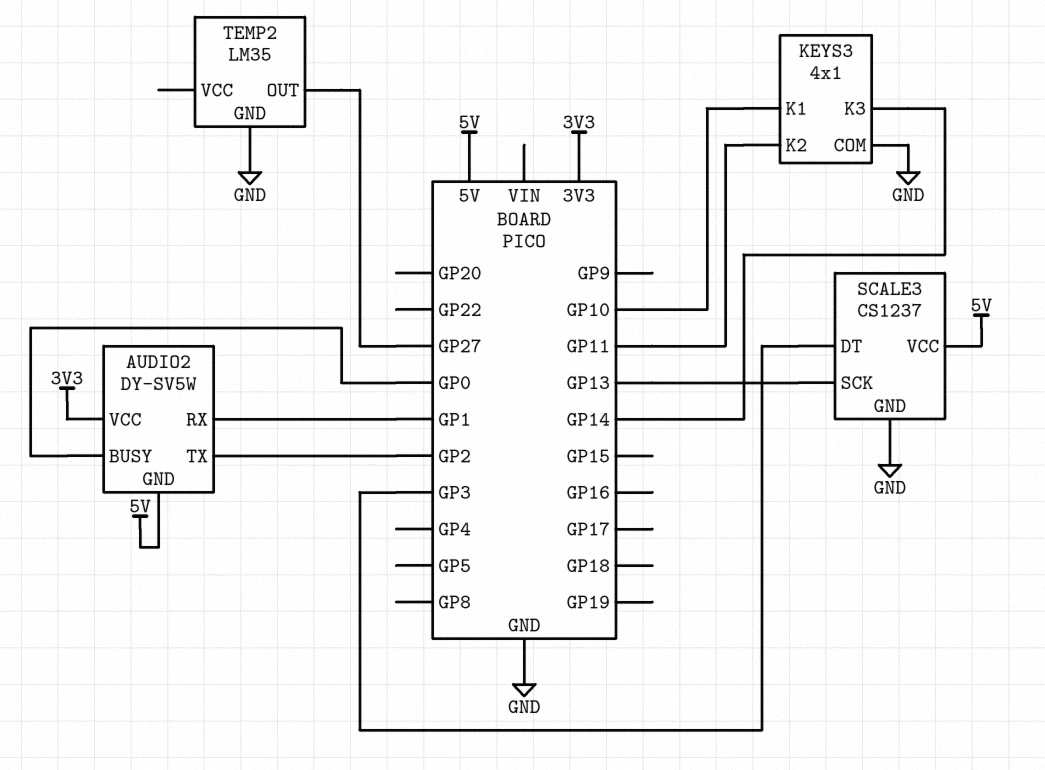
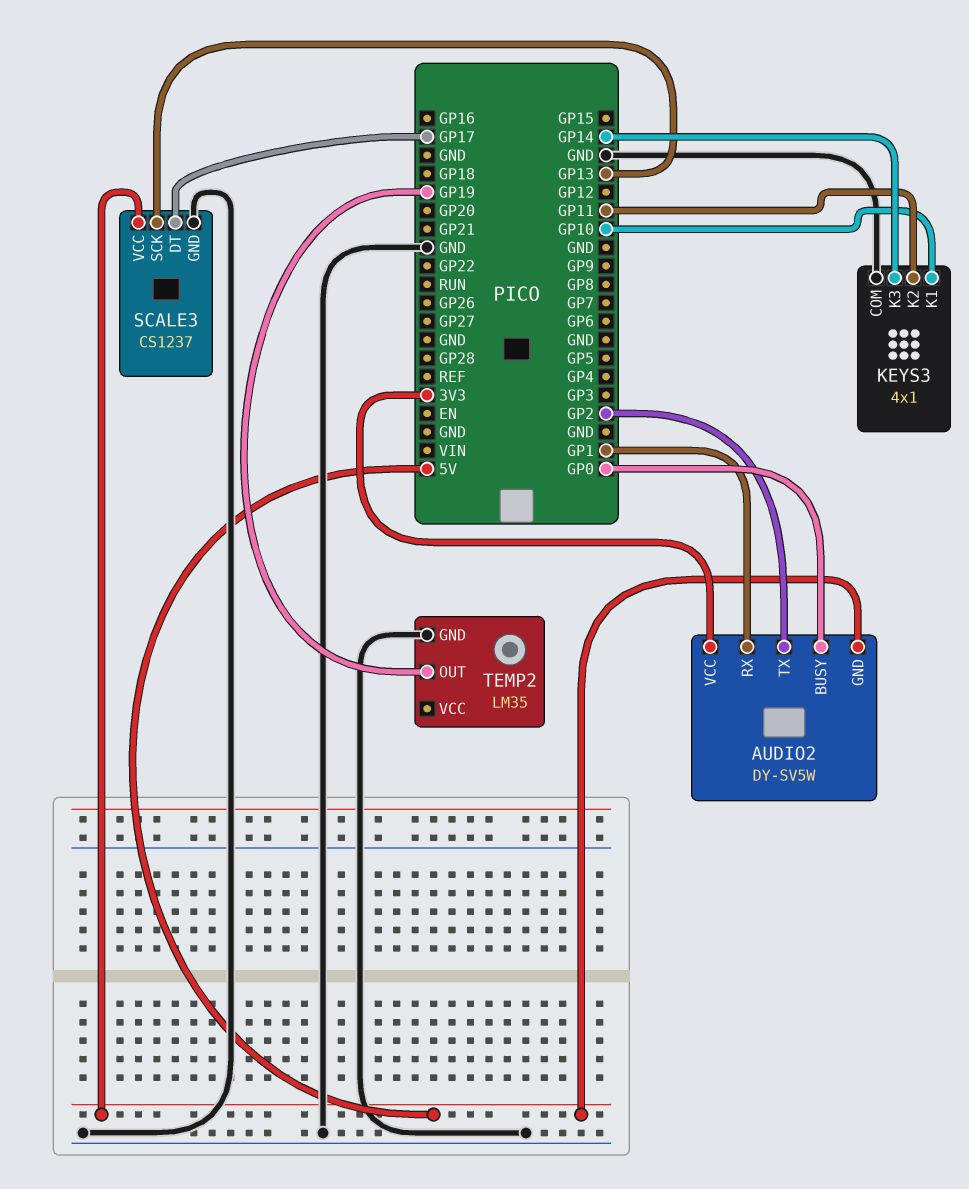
SCALE3 pin DT: GP3 -> GP17
TEMP2 pin OUT: GP27 -> GP19

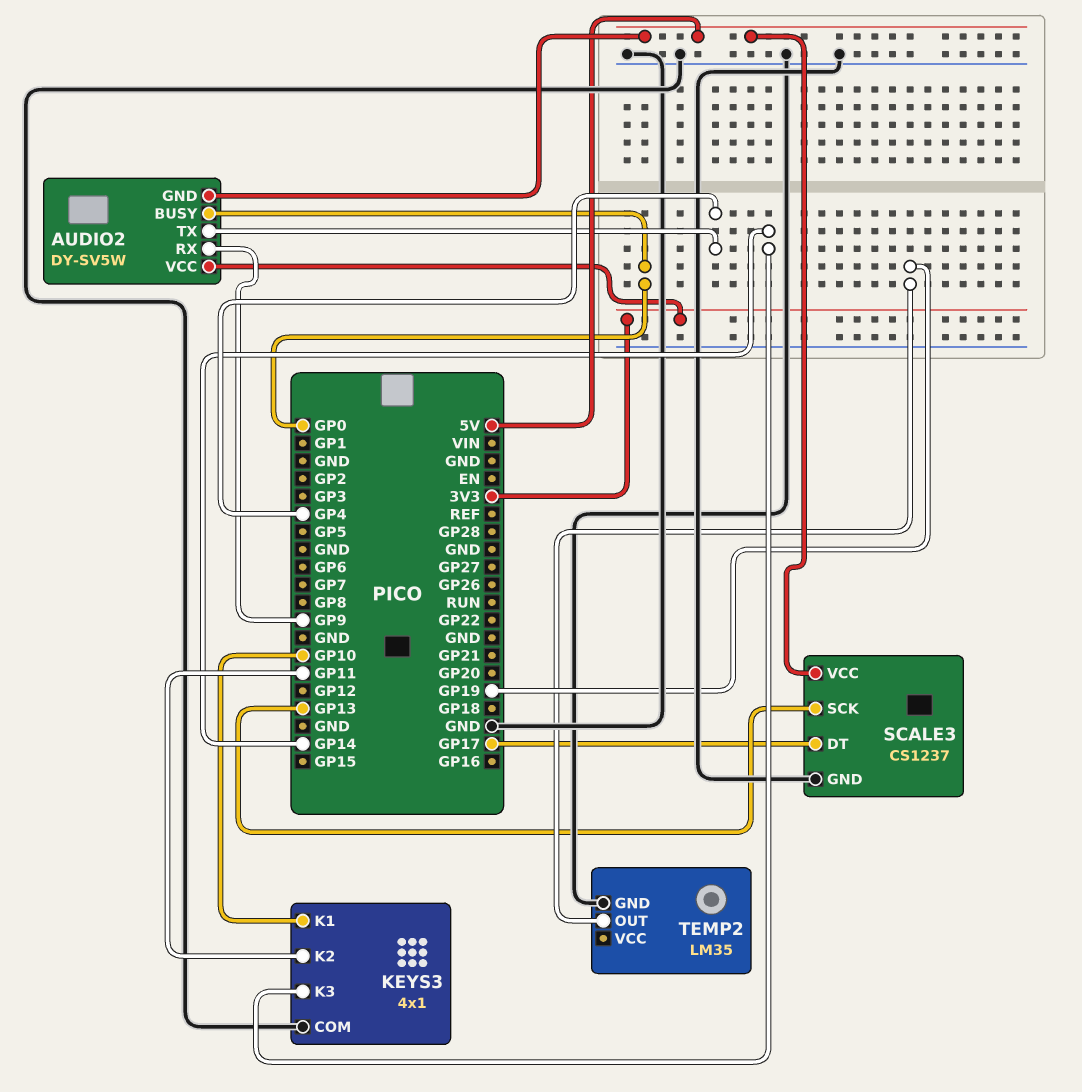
AUDIO2 pin RX: GP1 -> GP9
AUDIO2 pin TX: GP2 -> GP4

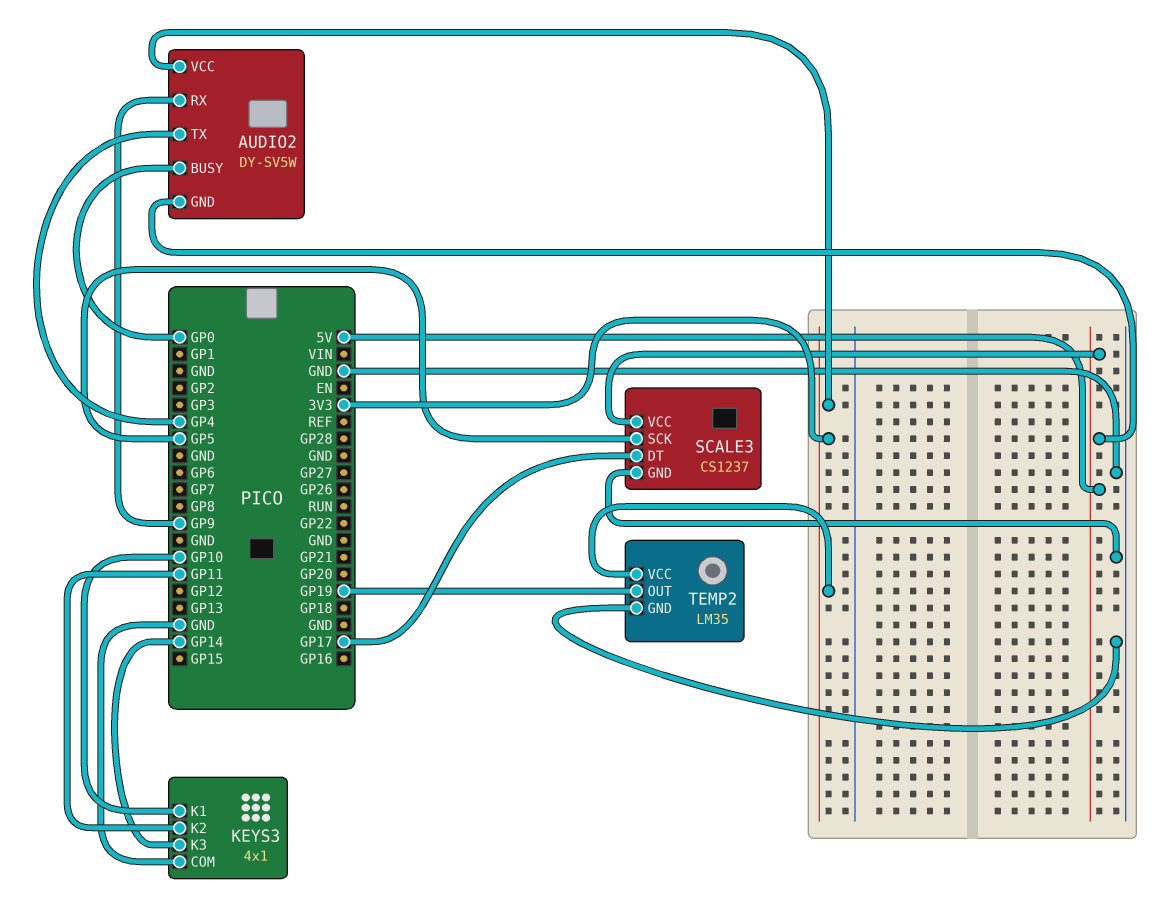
SCALE3 pin SCK: GP13 -> GP5
TEMP2 pin VCC: none -> 3V3

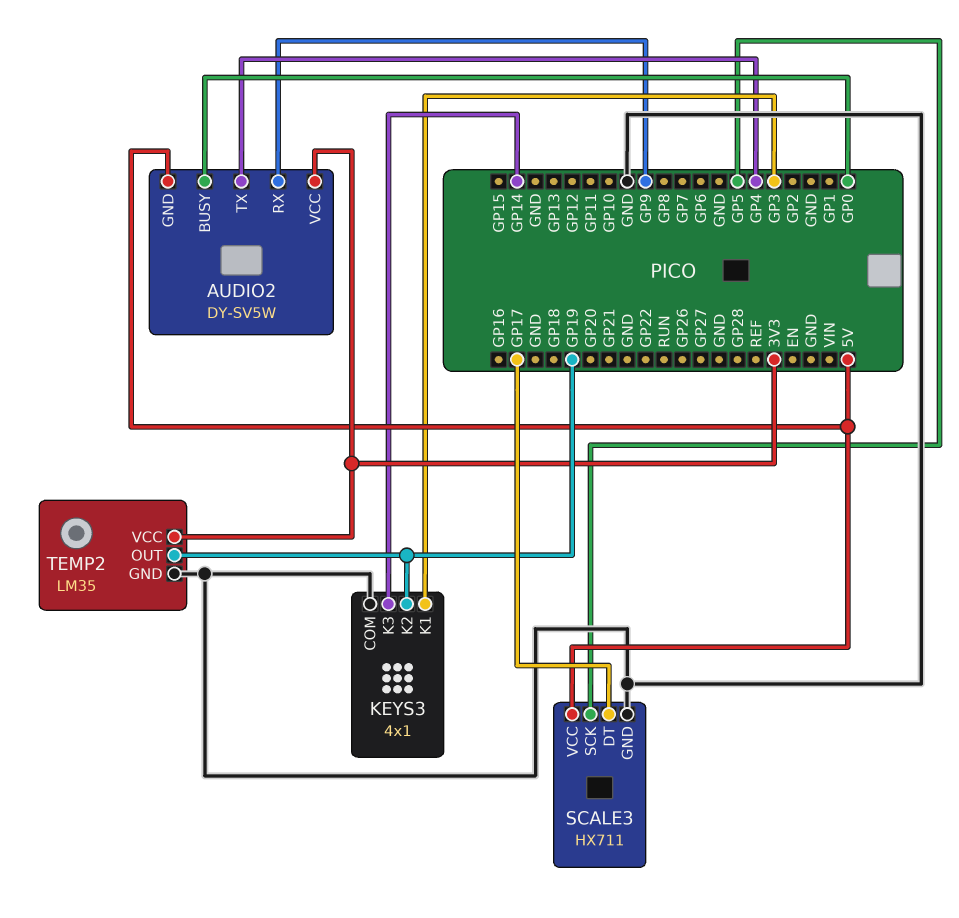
KEYS3 pin K1: GP10 -> GP3
KEYS3 pin K2: GP11 -> GP19
SCALE3: CS1237 -> HX711

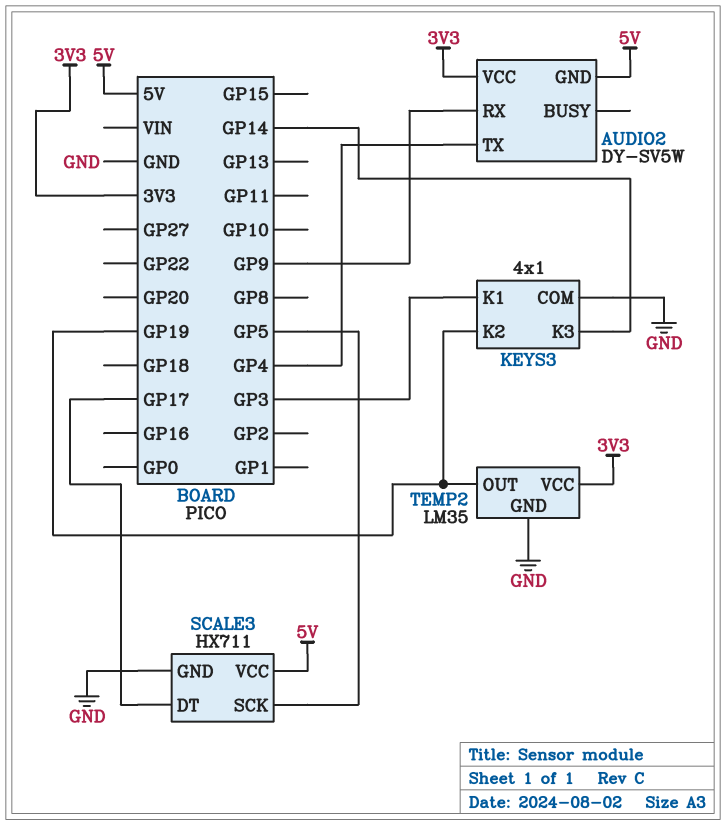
AUDIO2 pin BUSY: GP0 -> none

